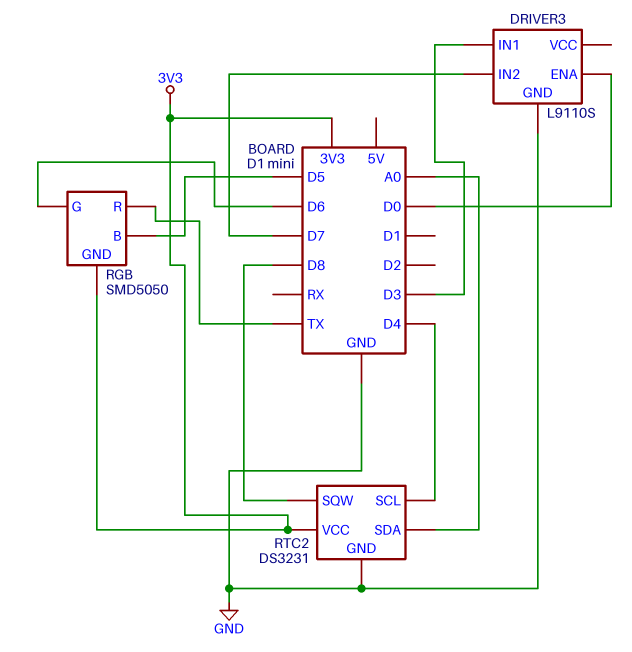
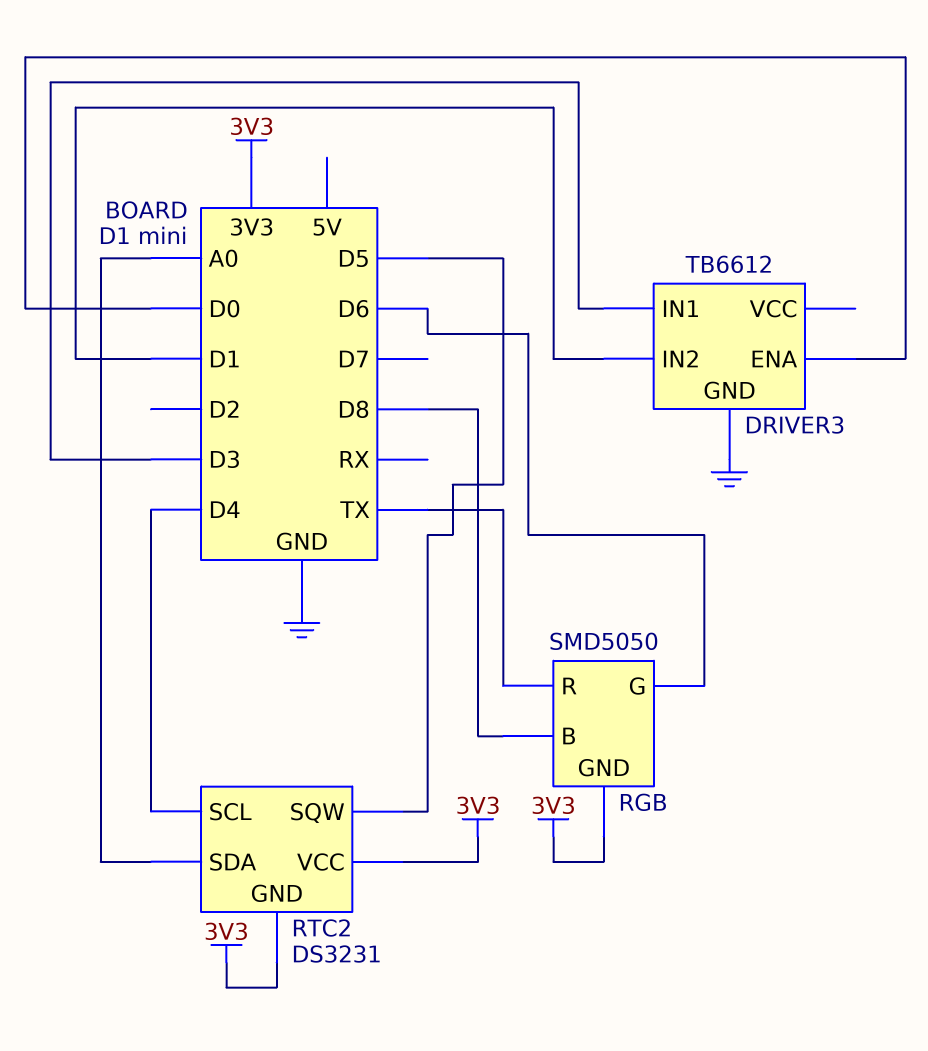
DRIVER3: L9110S -> TB6612
DRIVER3 pin IN2: D7 -> D1
RGB pin B: D5 -> D8
RTC2 pin GND: GND -> 3V3
RTC2 pin SQW: D8 -> D5

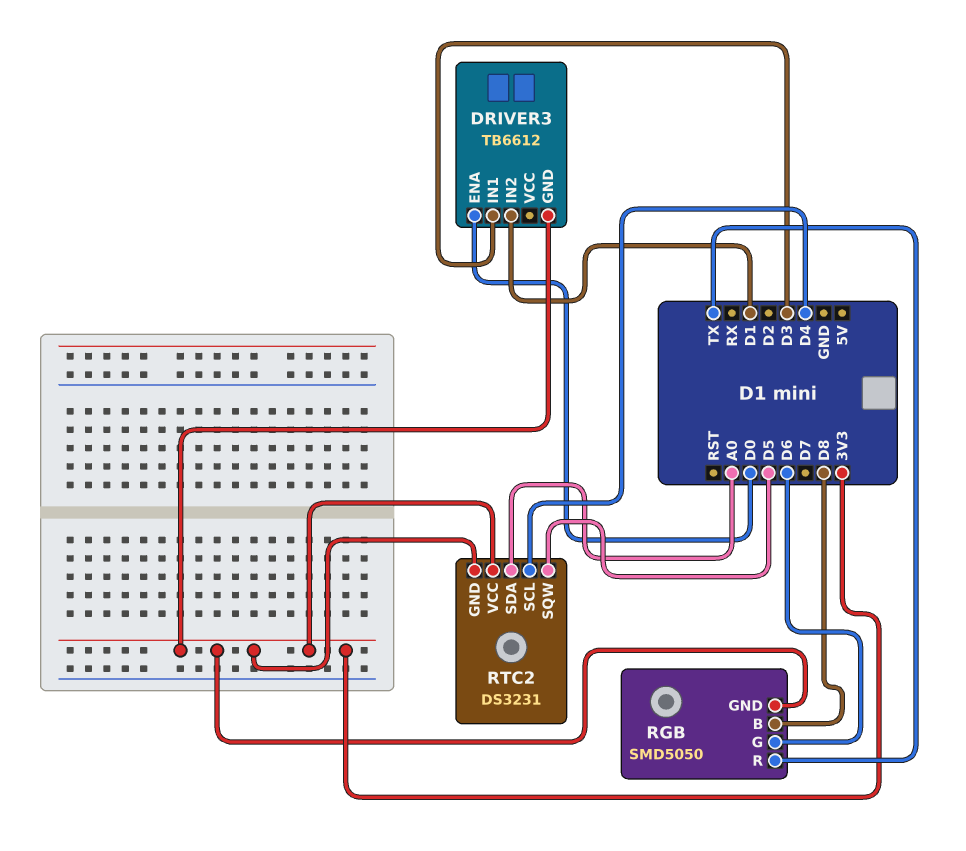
DRIVER3 pin GND: GND -> 3V3

